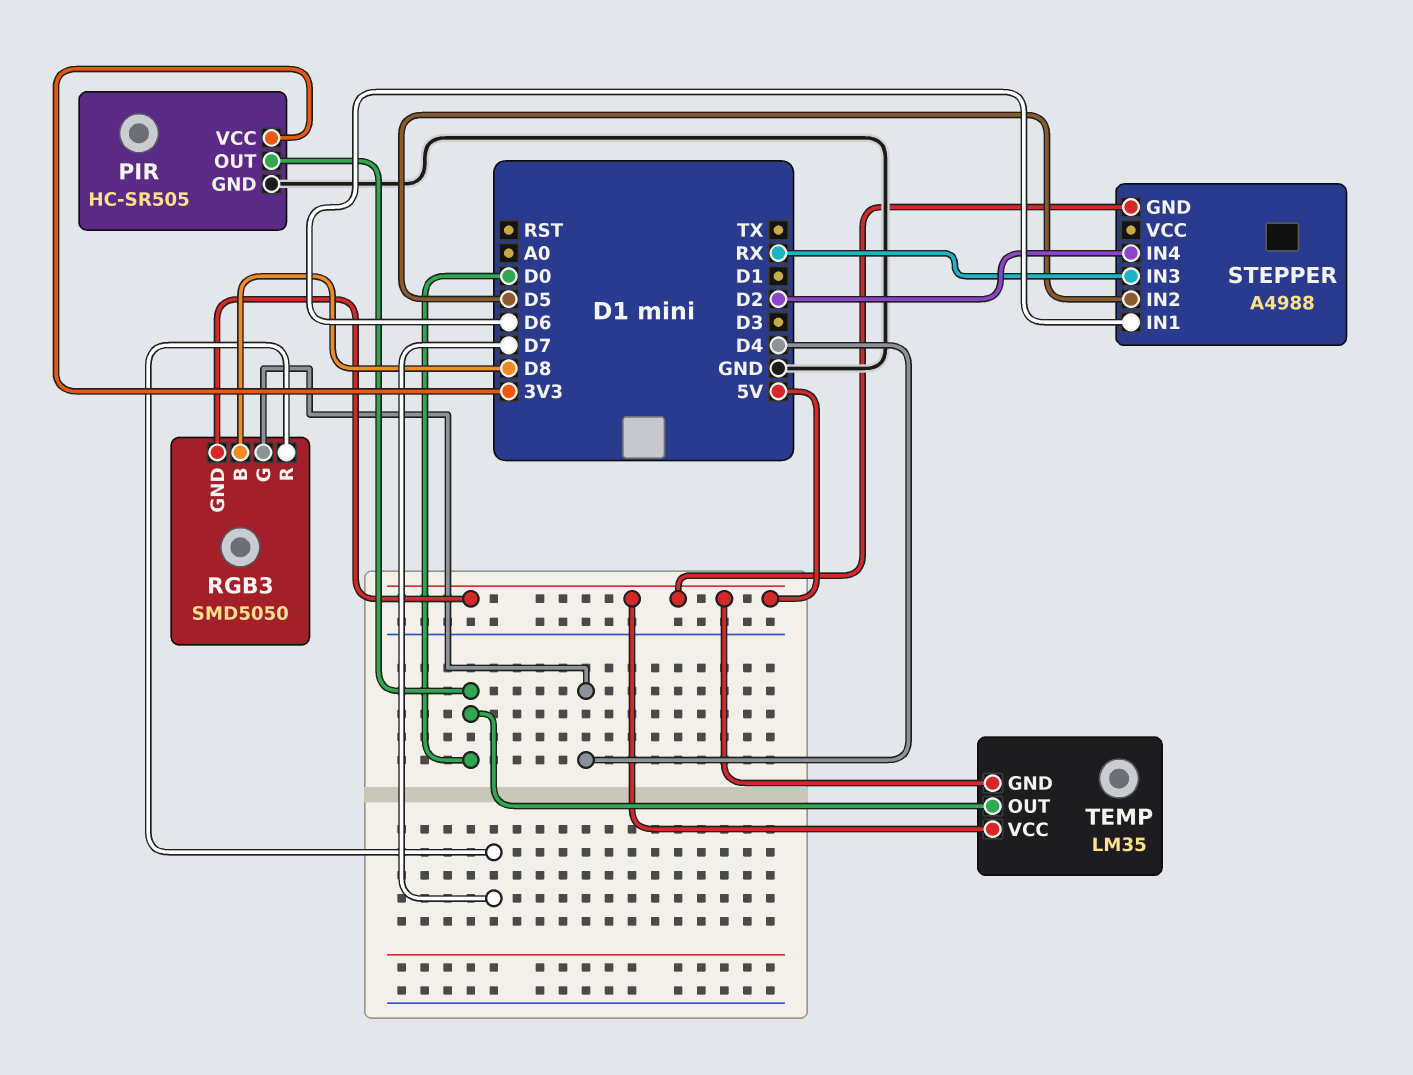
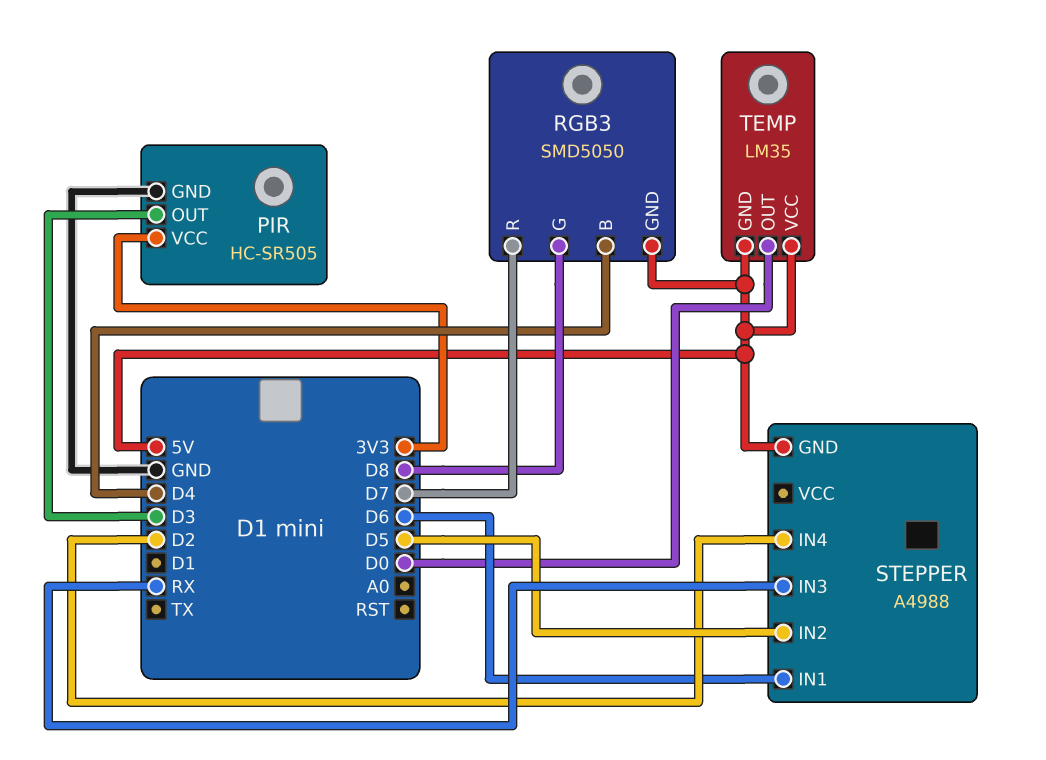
PIR pin OUT: D0 -> D3
RGB3 pin B: D8 -> D4
RGB3 pin G: D4 -> D8

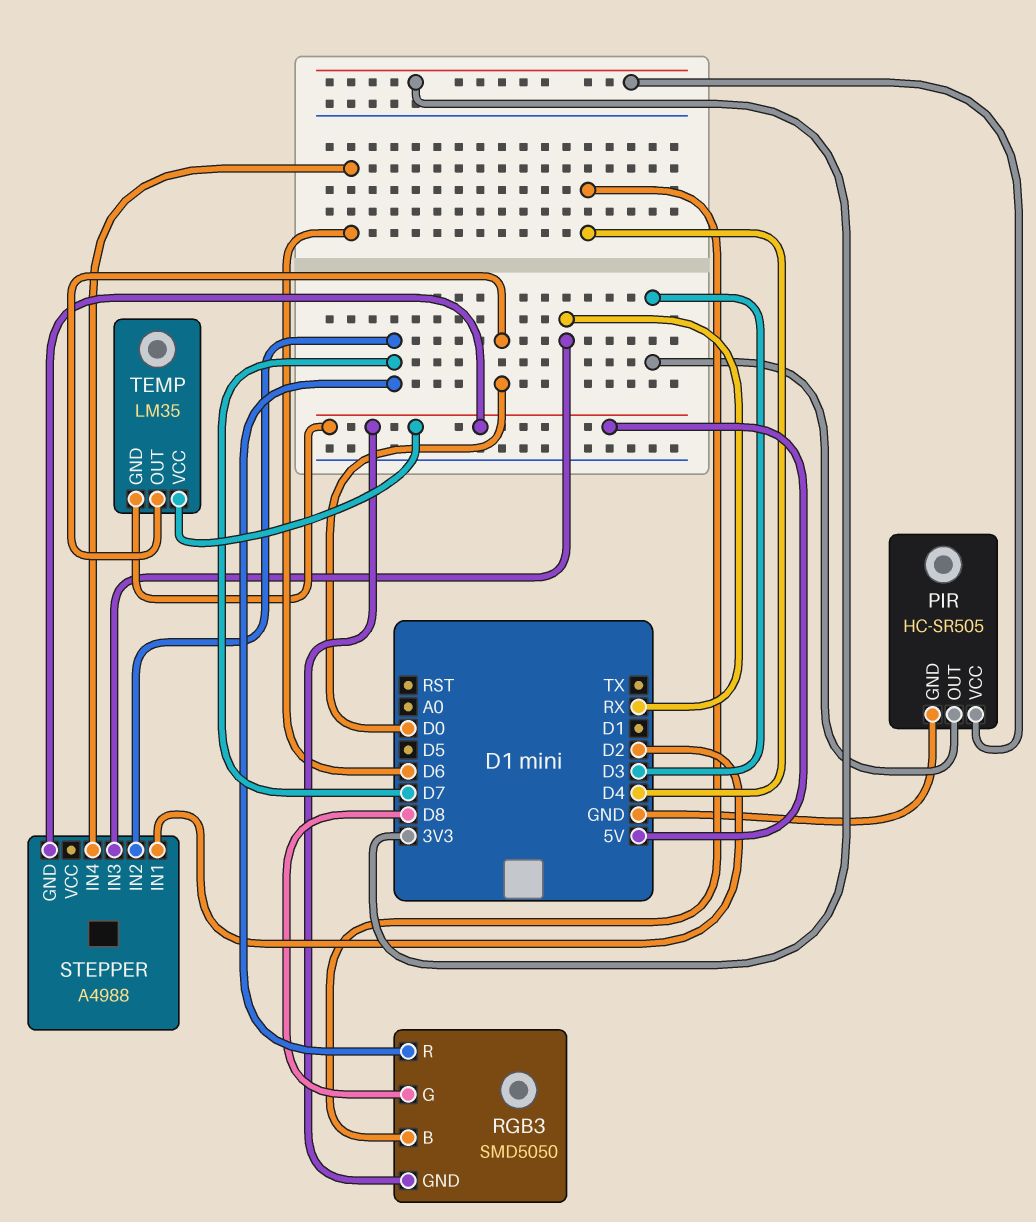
STEPPER pin IN1: D6 -> D2
STEPPER pin IN2: D5 -> D7
STEPPER pin IN4: D2 -> D6

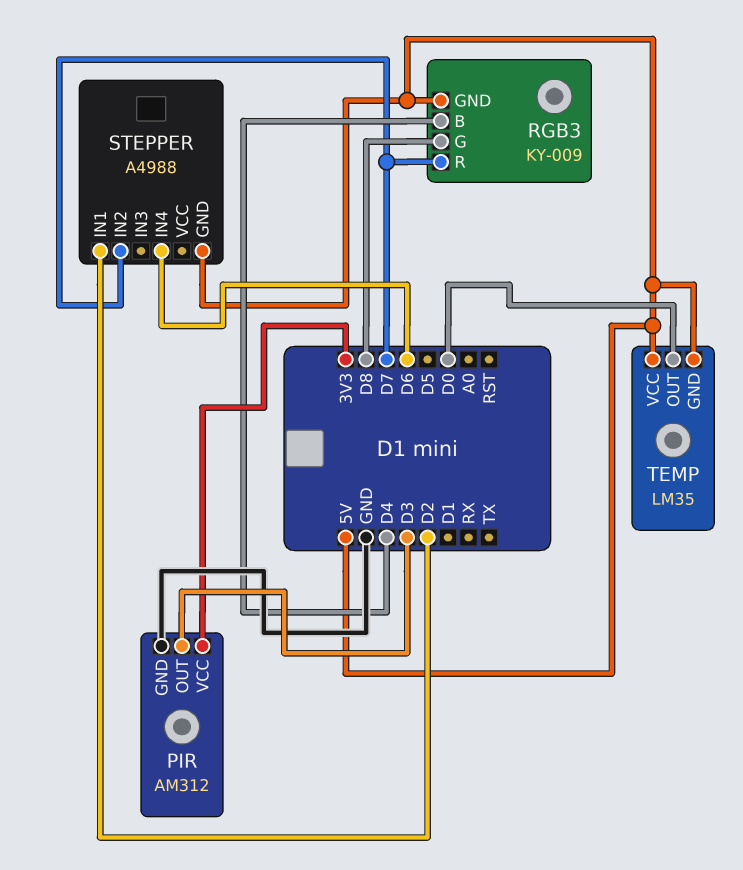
PIR: HC-SR505 -> AM312
RGB3: SMD5050 -> KY-009
STEPPER pin IN3: RX -> none

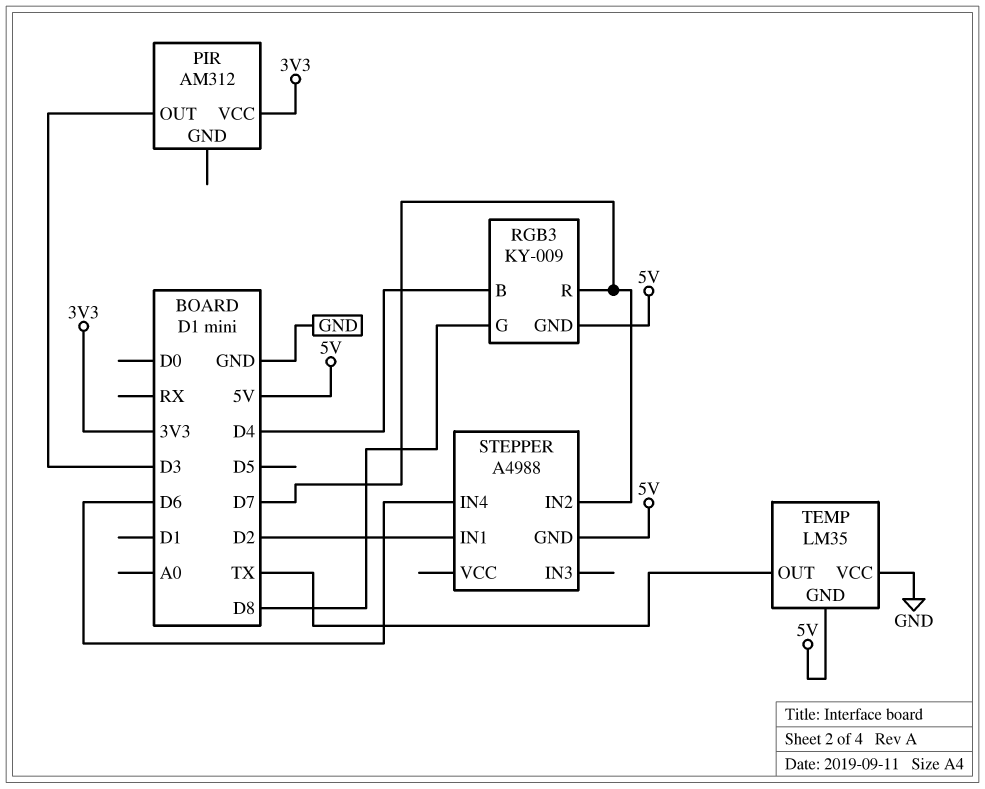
PIR pin GND: GND -> none
TEMP pin OUT: D0 -> TX
TEMP pin VCC: 5V -> GND

